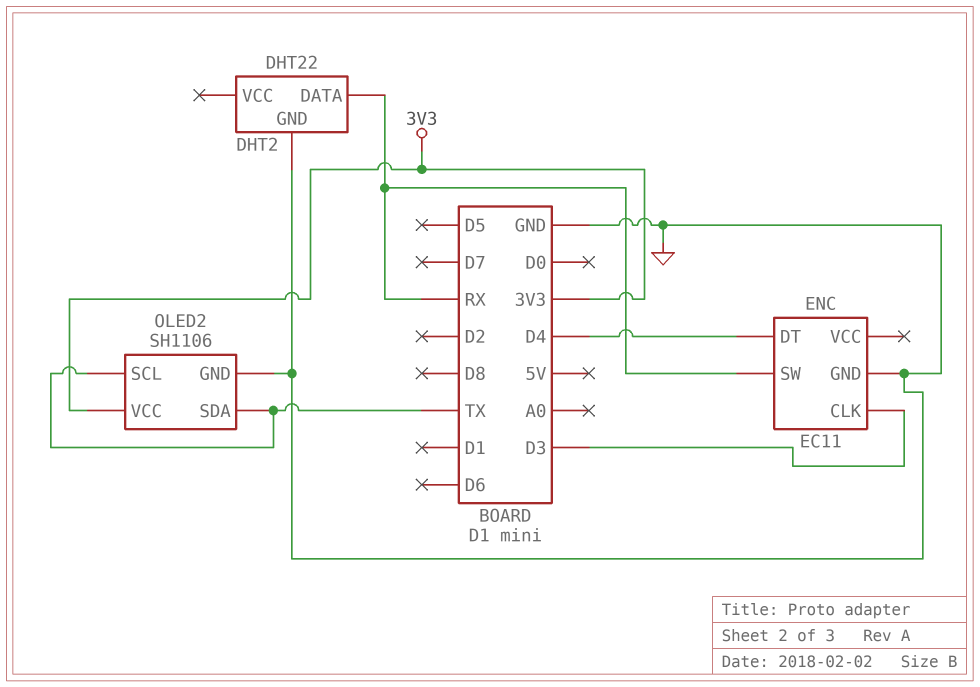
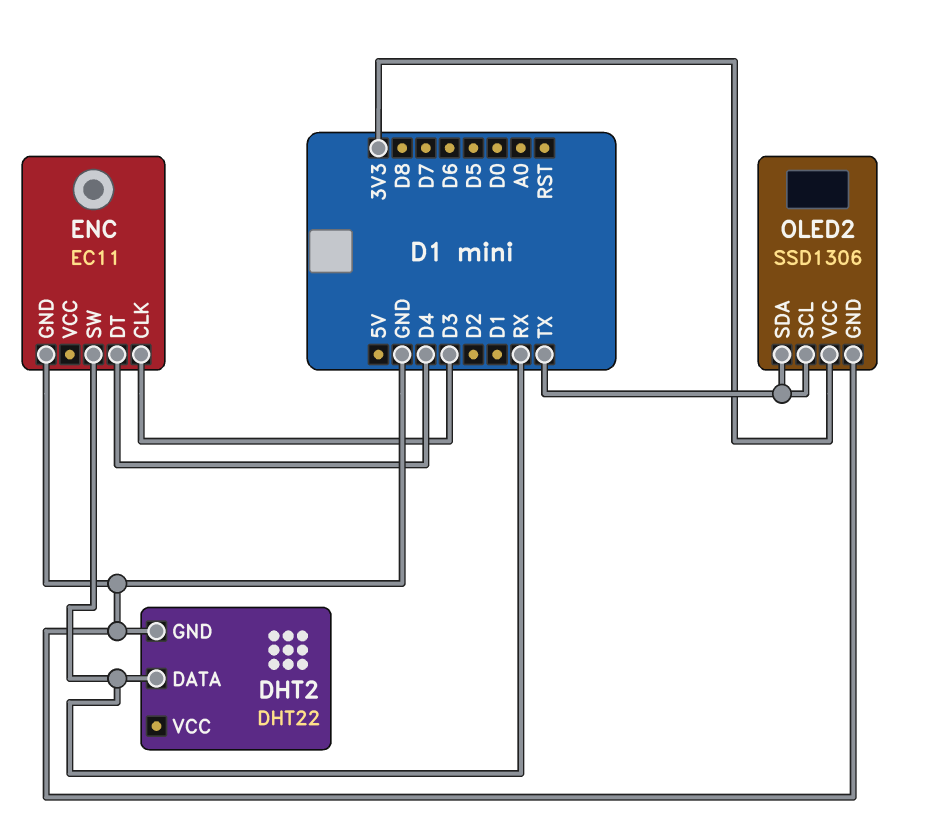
OLED2: SH1106 -> SSD1306

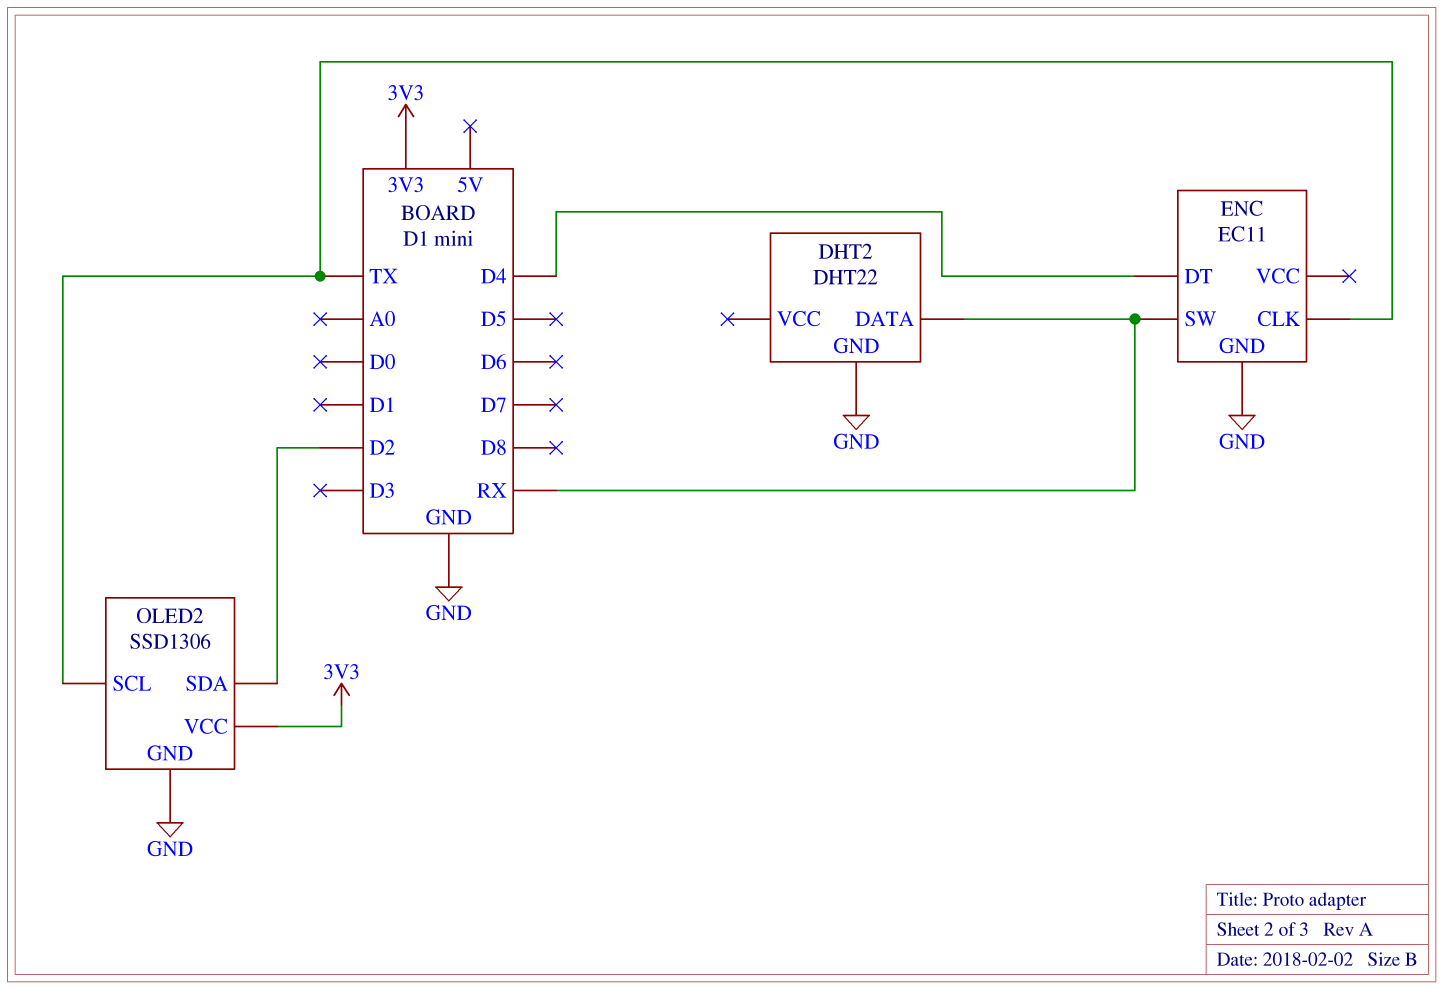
ENC pin CLK: D3 -> TX
OLED2 pin SDA: TX -> D2

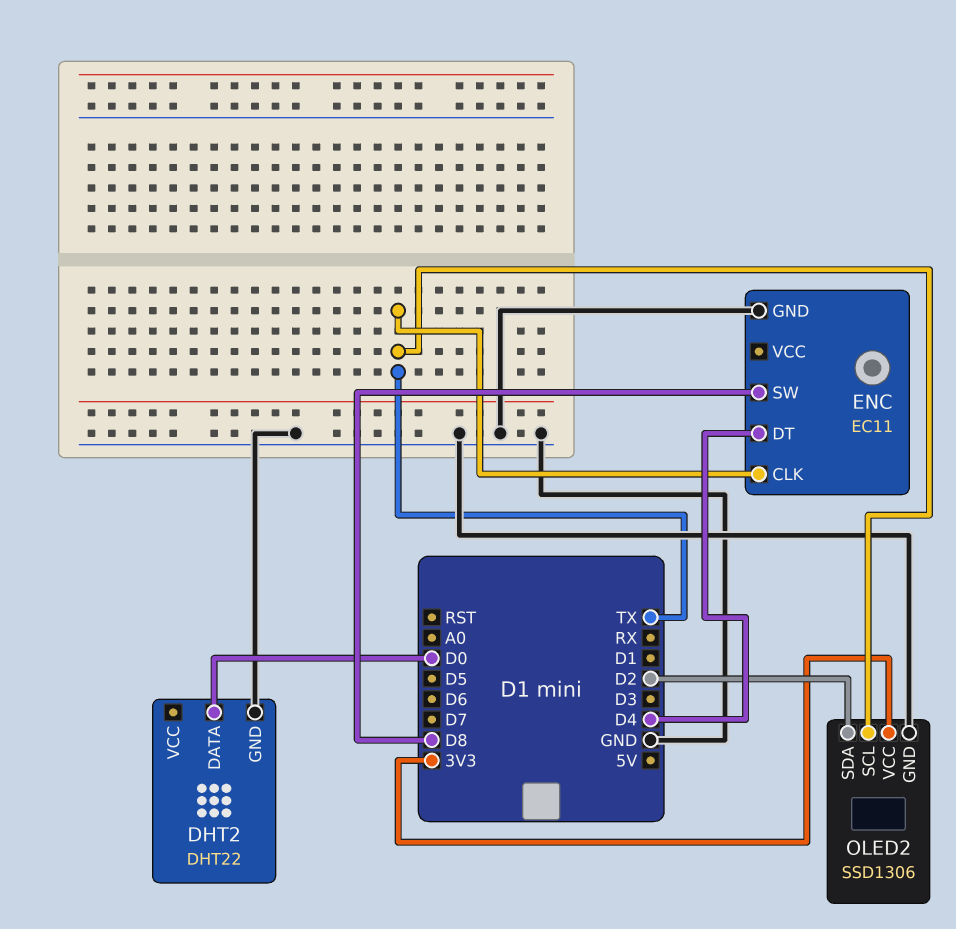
DHT2 pin DATA: RX -> D0
ENC pin SW: RX -> D8

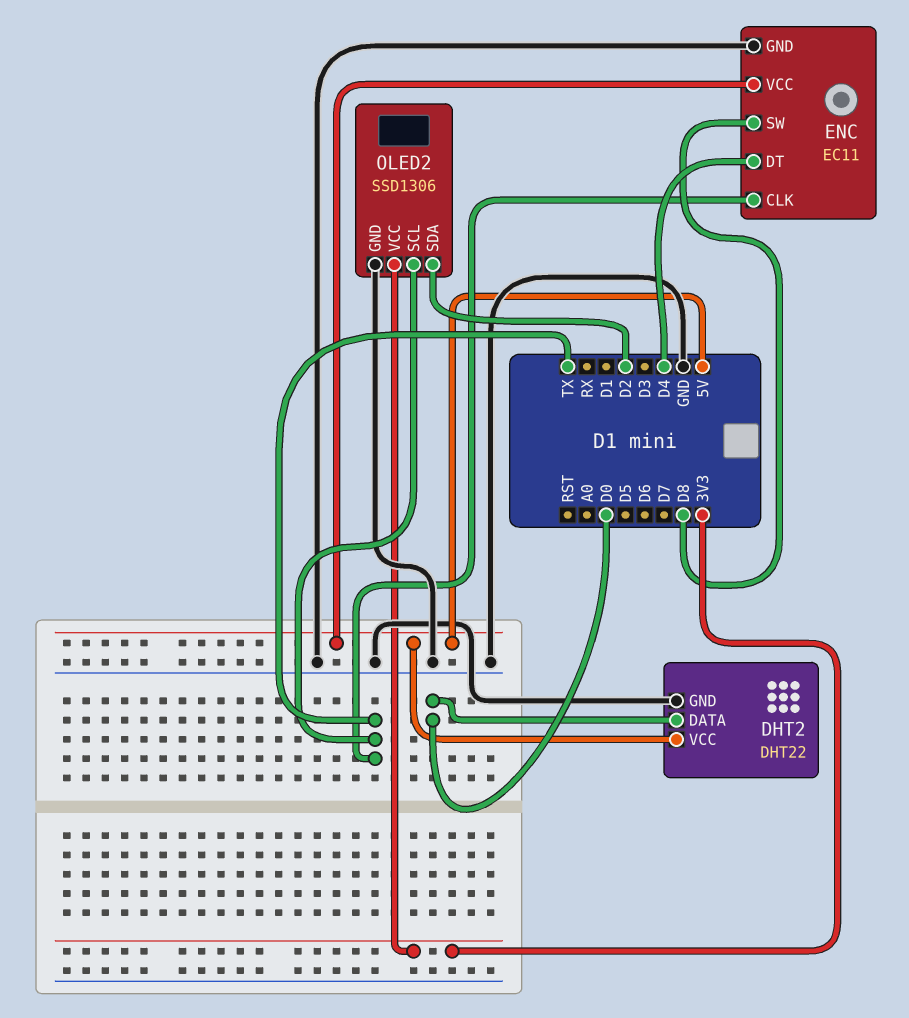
DHT2 pin VCC: none -> 5V
ENC pin VCC: none -> 5V

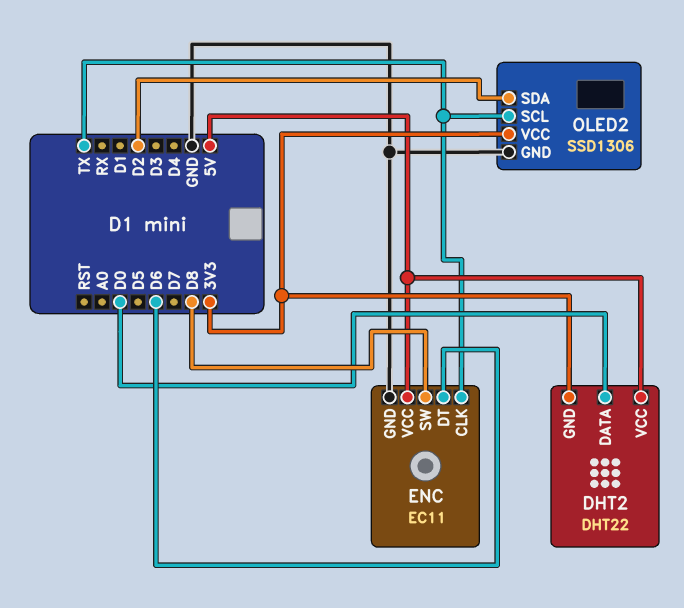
DHT2 pin GND: GND -> 3V3
ENC pin DT: D4 -> D6

